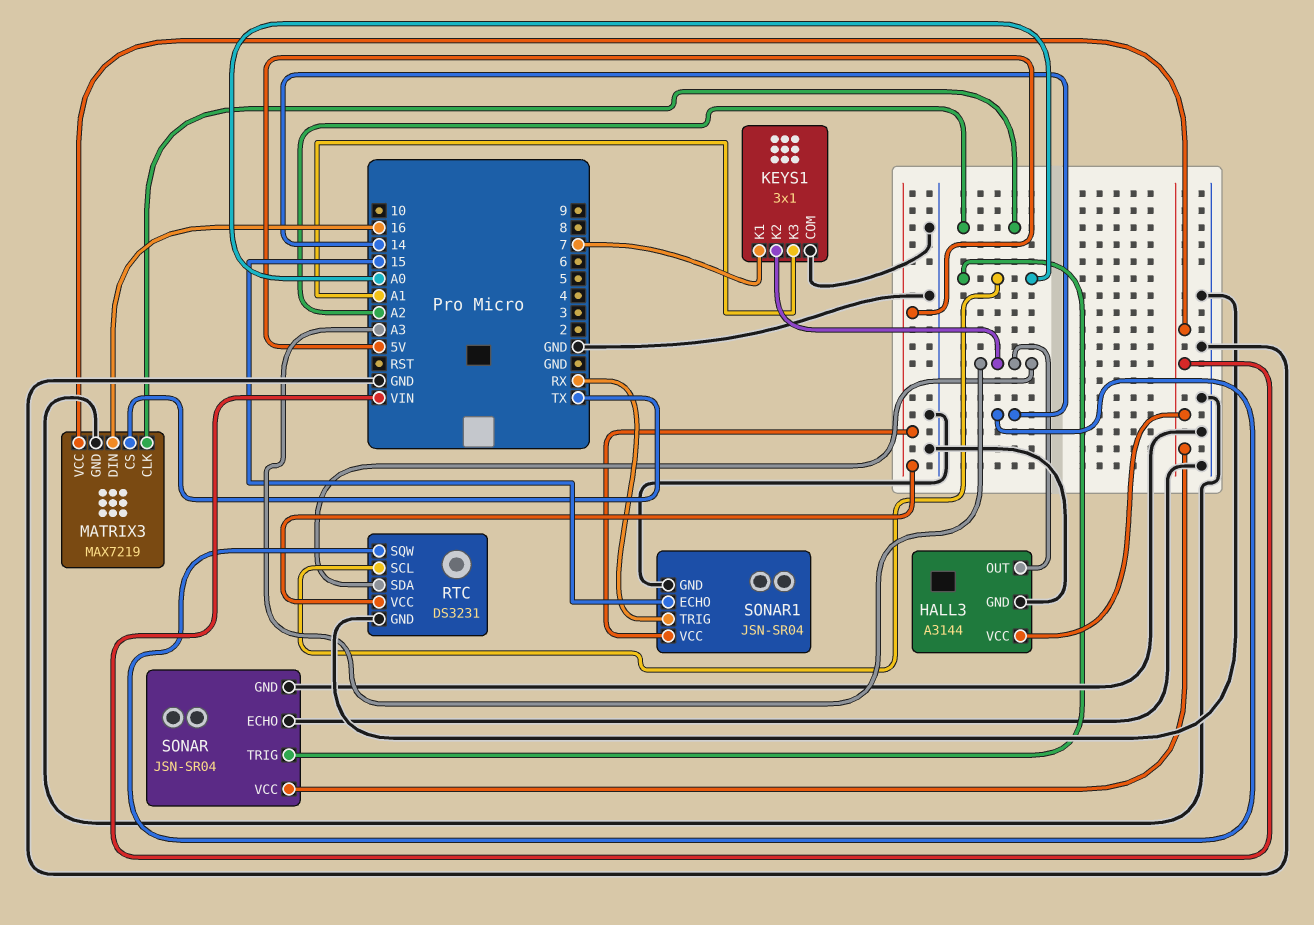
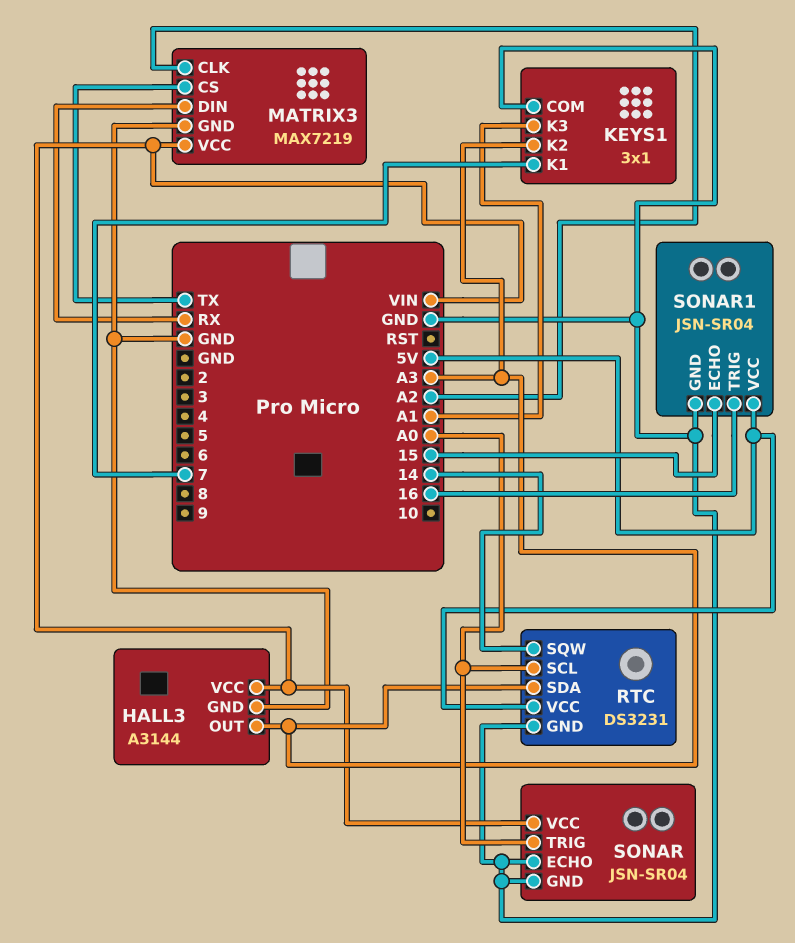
MATRIX3 pin DIN: 16 -> RX
SONAR1 pin TRIG: RX -> 16

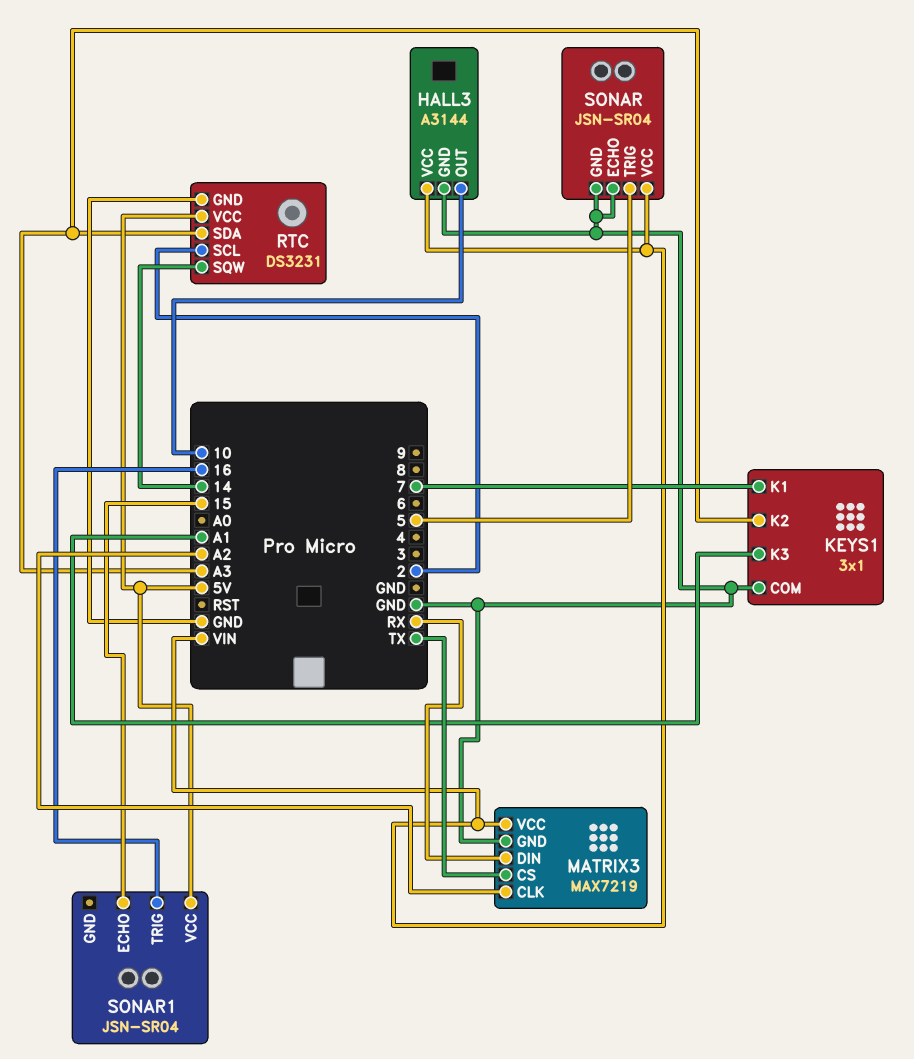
HALL3 pin OUT: A3 -> 10
RTC pin SCL: A0 -> 2
SONAR pin TRIG: A0 -> 5
SONAR1 pin GND: GND -> none

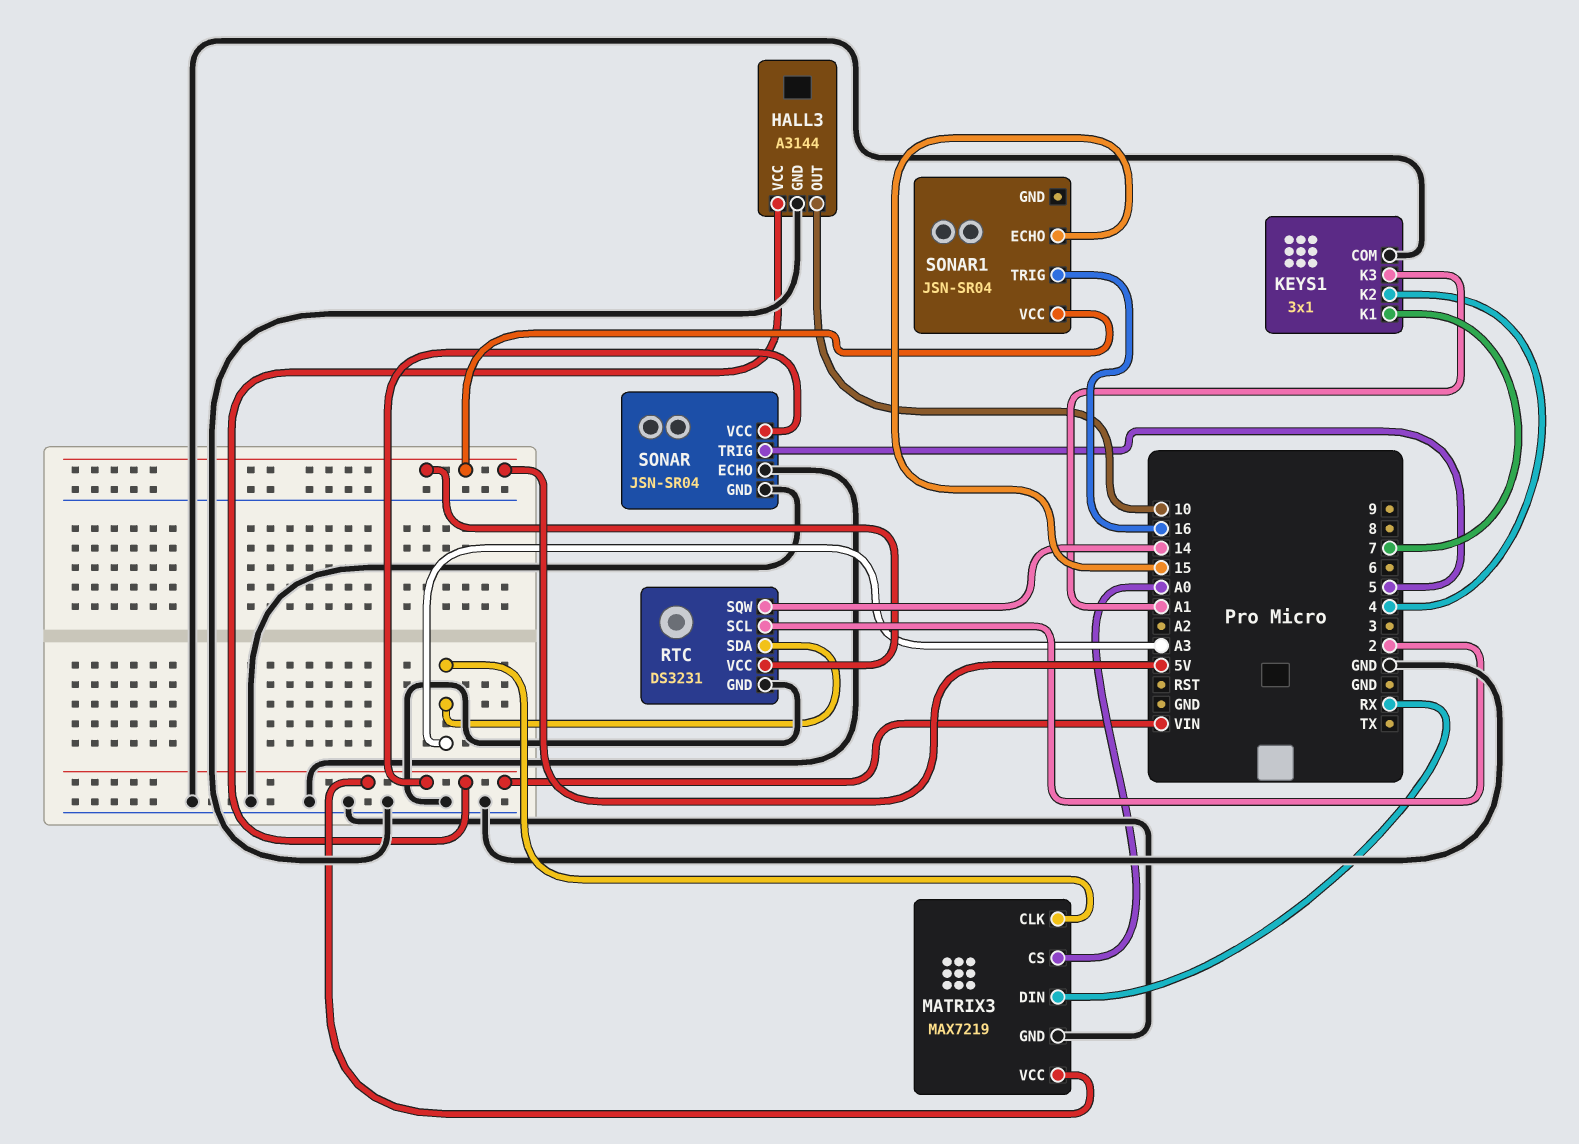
KEYS1 pin K2: A3 -> 4
MATRIX3 pin CLK: A2 -> A3
MATRIX3 pin CS: TX -> A0

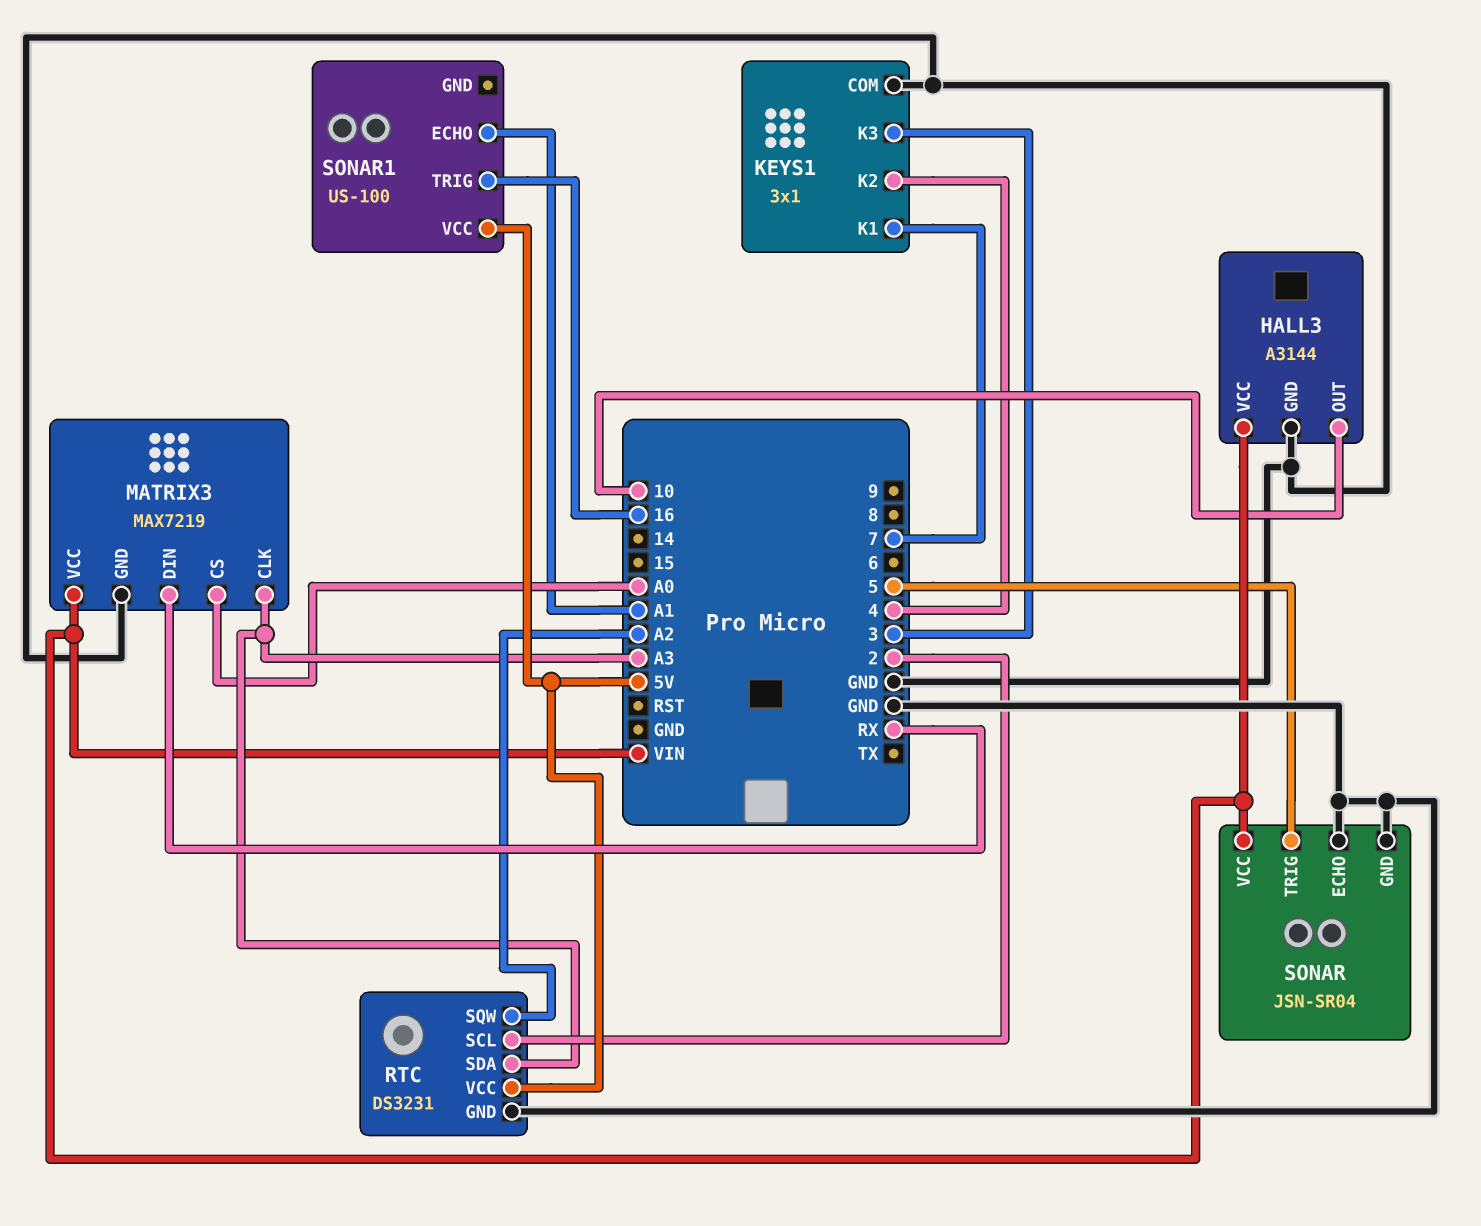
KEYS1 pin K3: A1 -> 3
RTC pin SQW: 14 -> A2
SONAR1: JSN-SR04 -> US-100
SONAR1 pin ECHO: 15 -> A1

